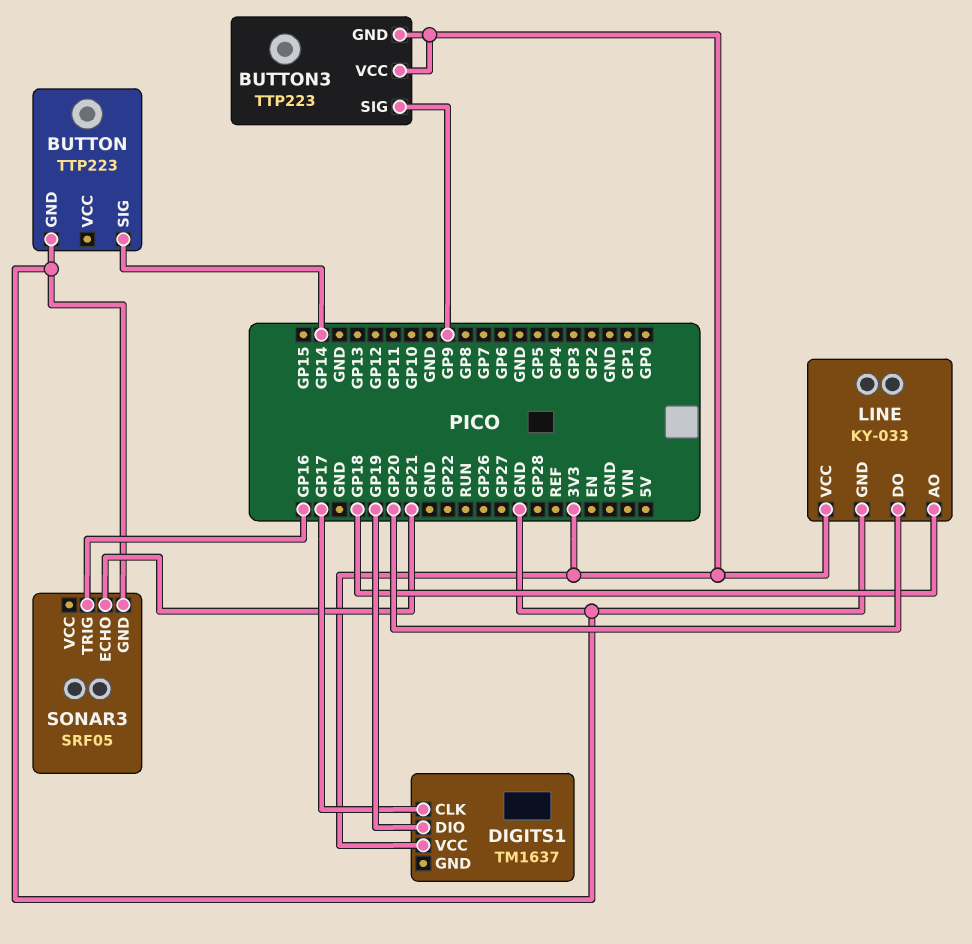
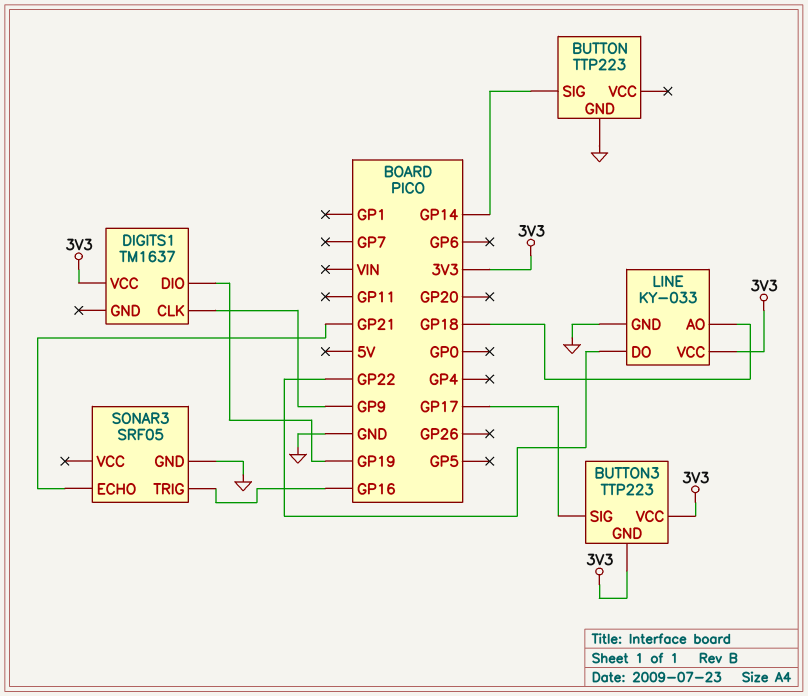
BUTTON3 pin SIG: GP9 -> GP17
DIGITS1 pin CLK: GP17 -> GP9
LINE pin DO: GP20 -> GP22

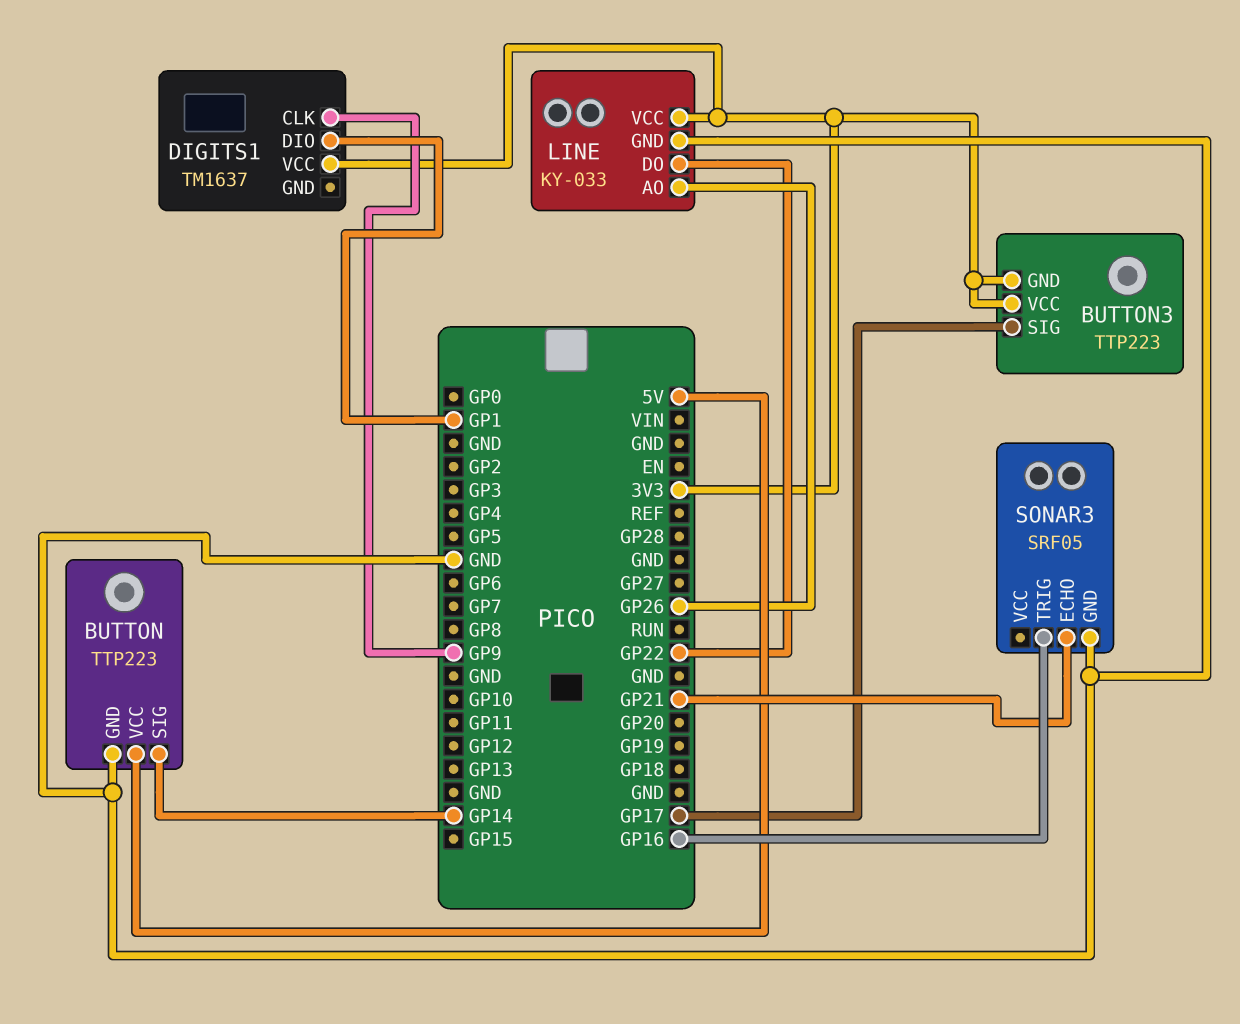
BUTTON pin VCC: none -> 5V
DIGITS1 pin DIO: GP19 -> GP1
LINE pin AO: GP18 -> GP26

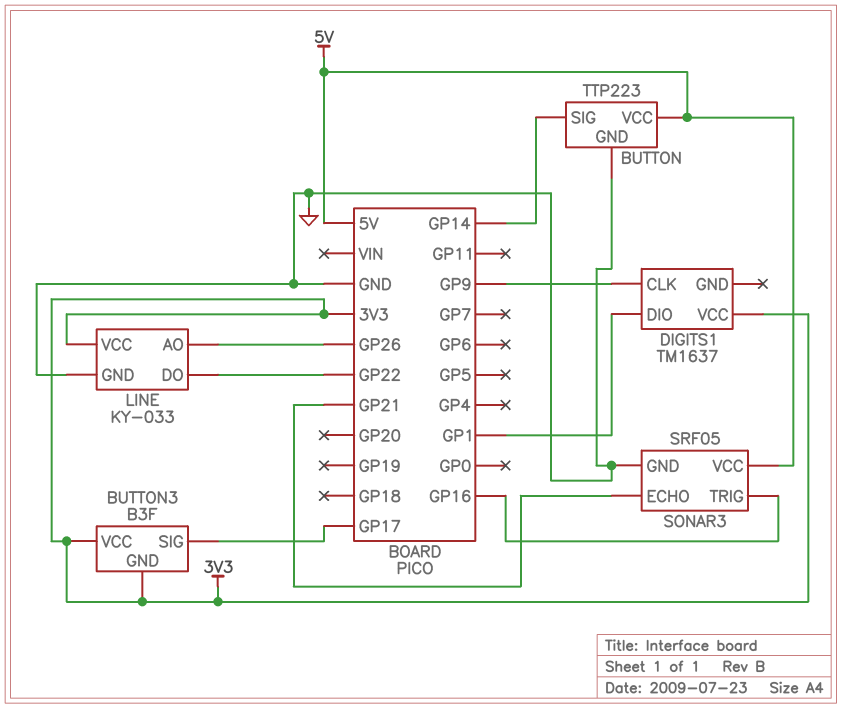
BUTTON3: TTP223 -> B3F
SONAR3 pin VCC: none -> 5V

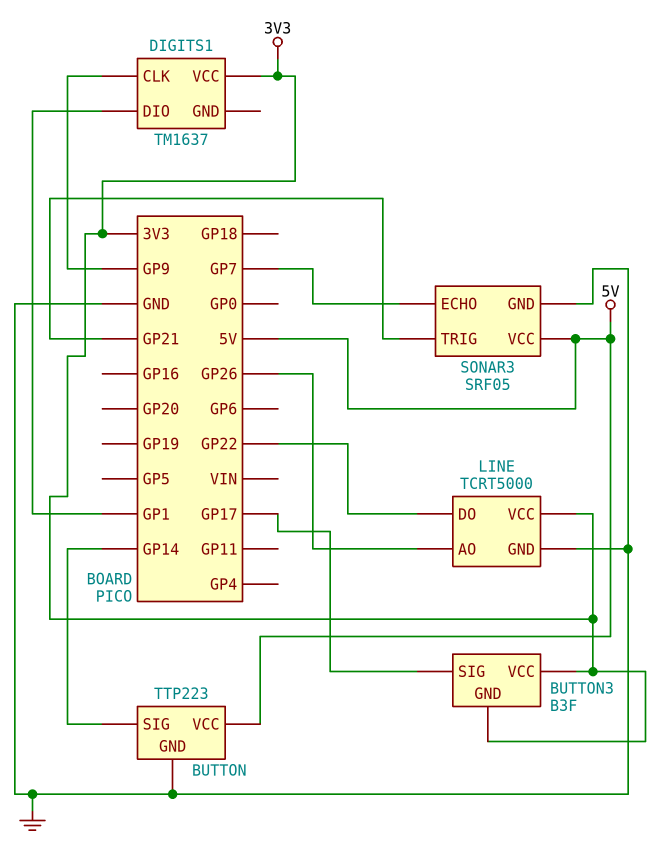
LINE: KY-033 -> TCRT5000
SONAR3 pin ECHO: GP21 -> GP7
SONAR3 pin TRIG: GP16 -> GP21

